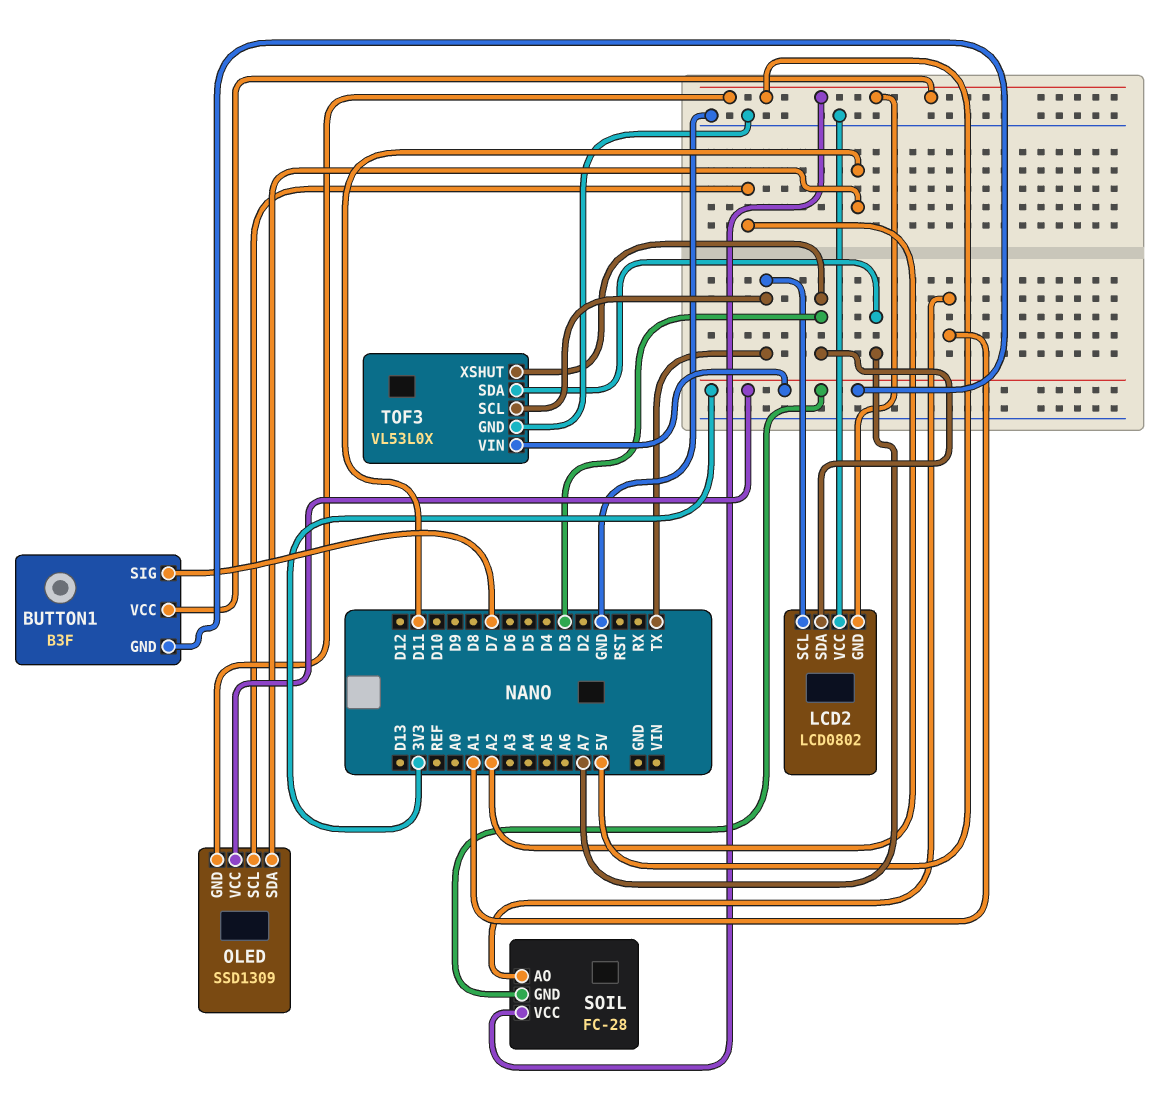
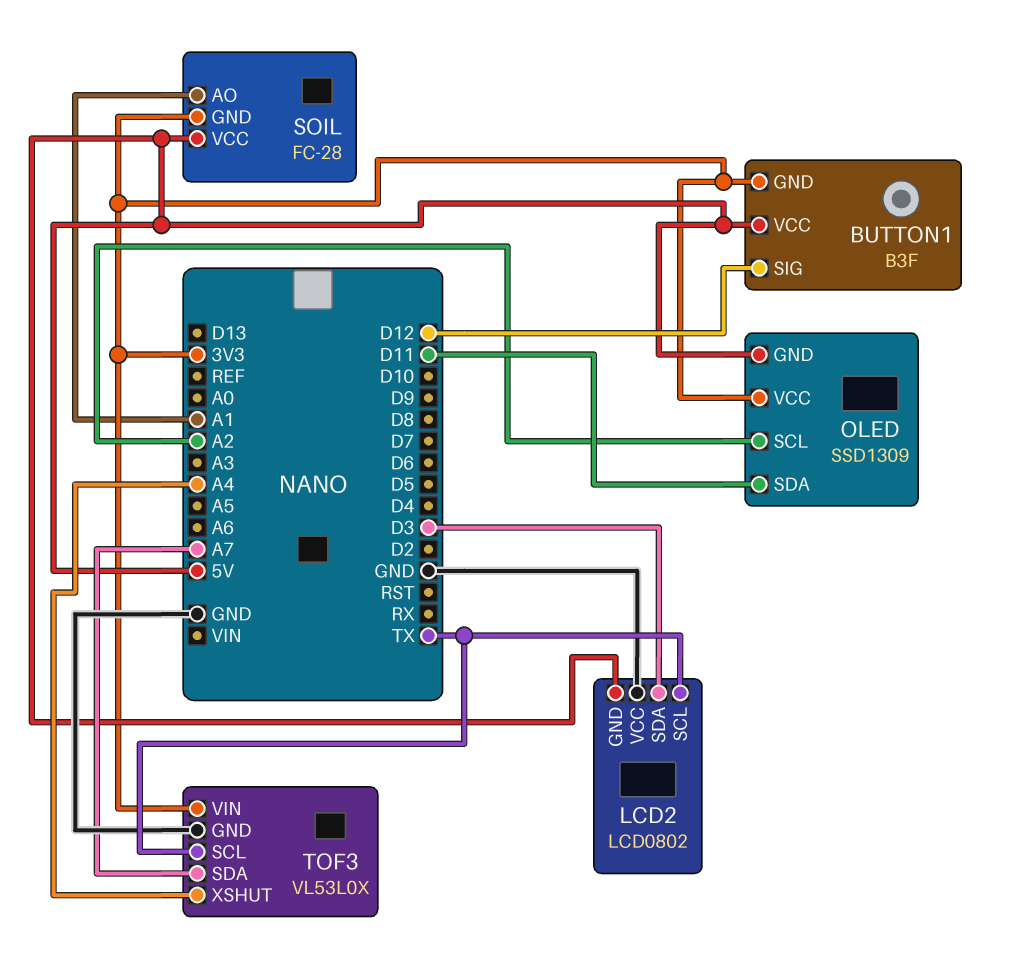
BUTTON1 pin SIG: D7 -> D12
TOF3 pin XSHUT: D3 -> A4

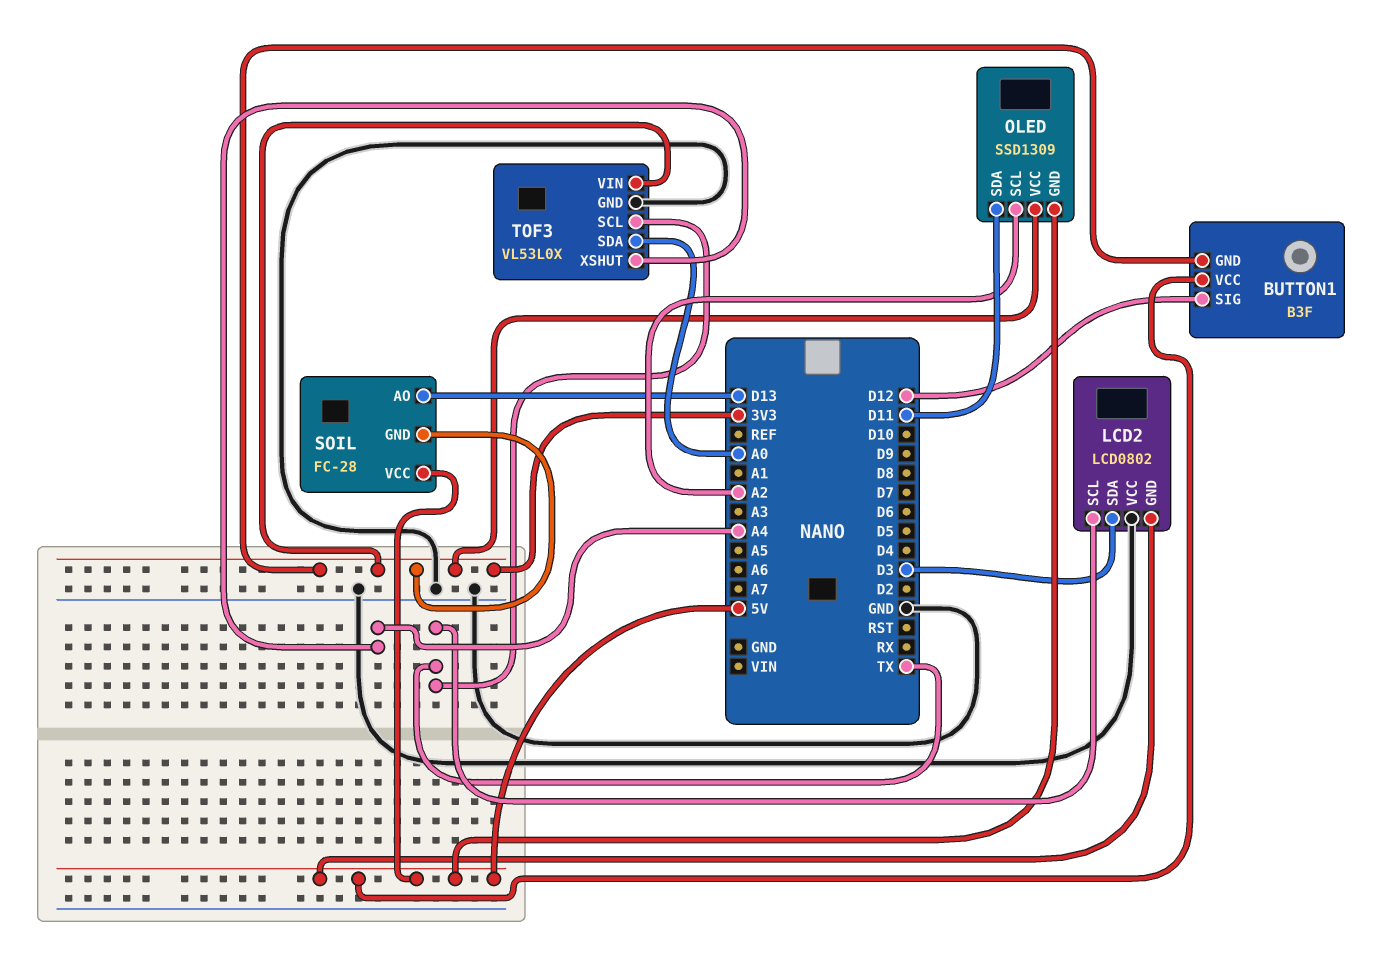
SOIL pin AO: A1 -> D13
TOF3 pin SDA: A7 -> A0

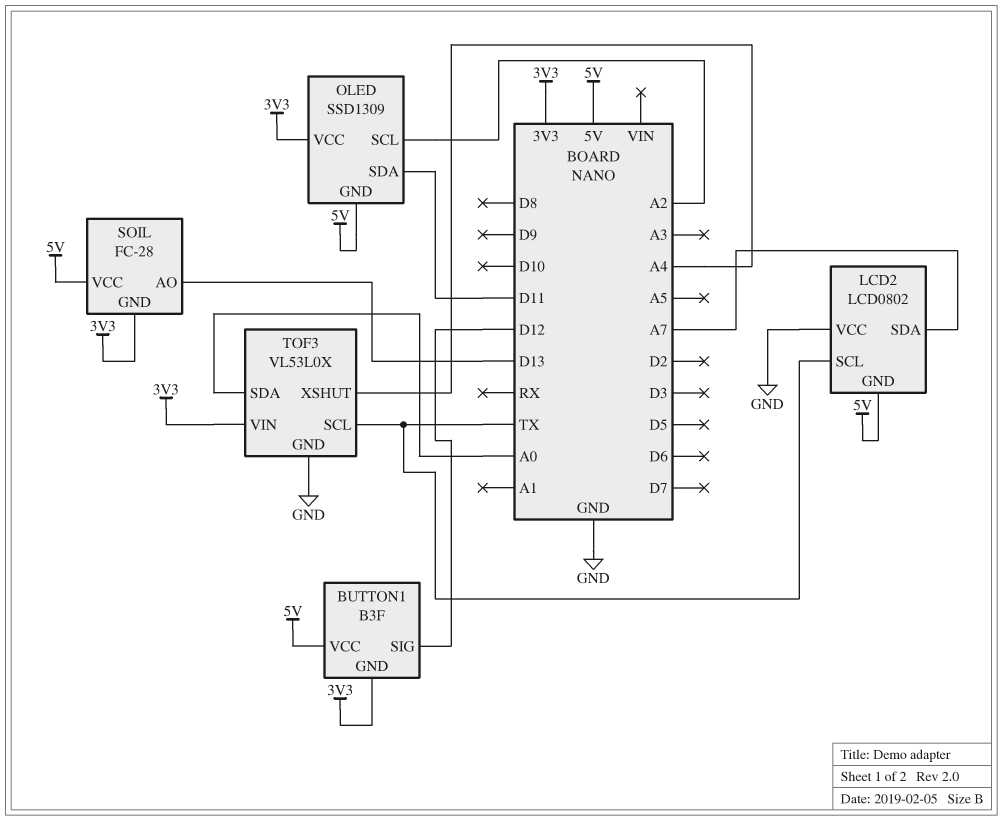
LCD2 pin SDA: D3 -> A7

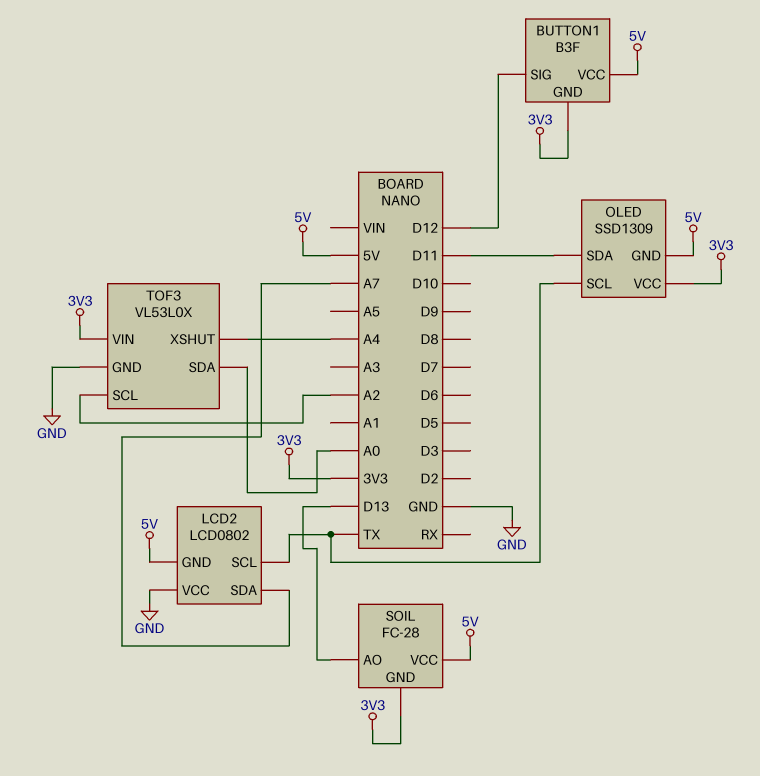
OLED pin SCL: A2 -> TX
TOF3 pin SCL: TX -> A2

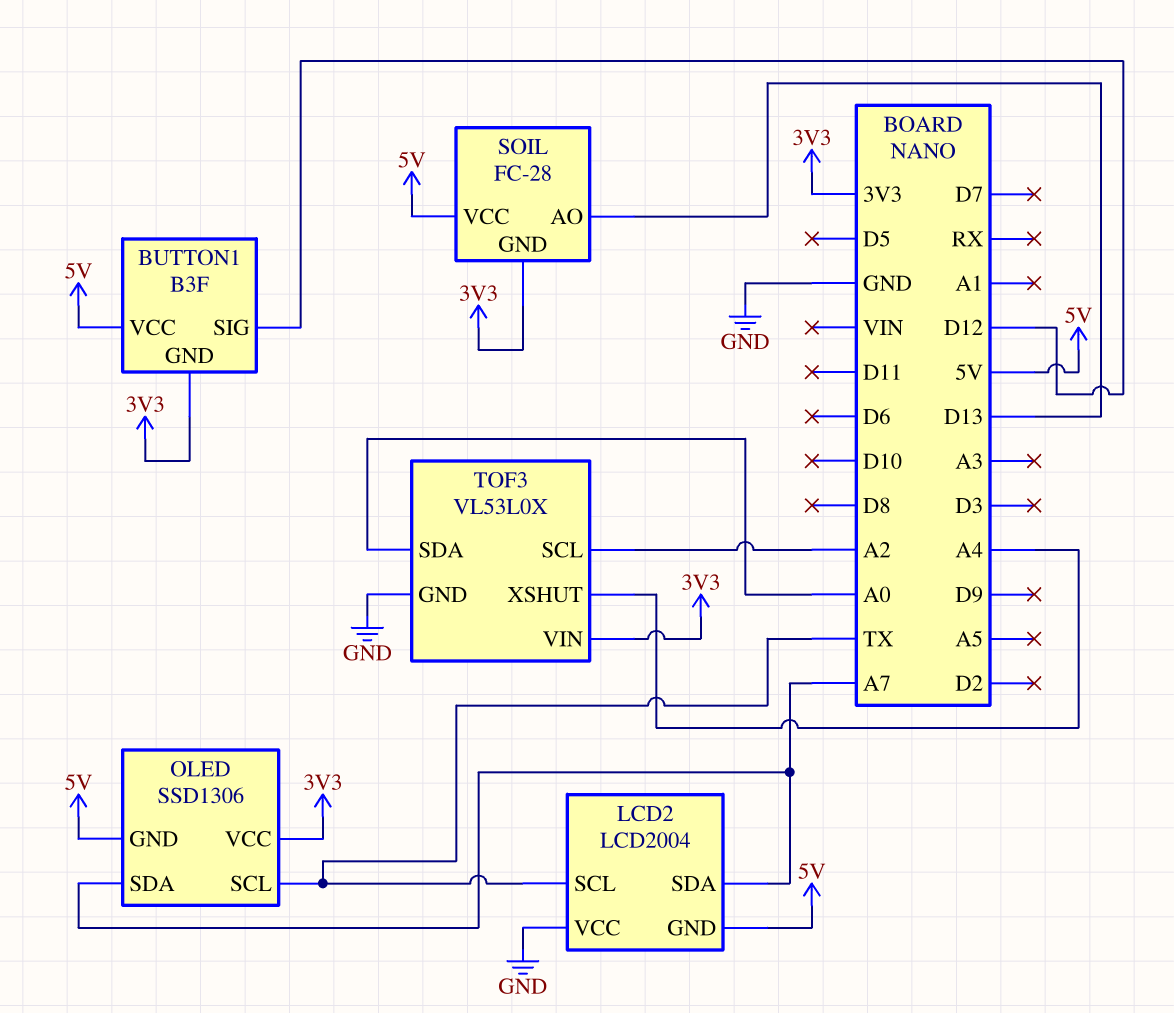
LCD2: LCD0802 -> LCD2004
OLED: SSD1309 -> SSD1306
OLED pin SDA: D11 -> A7

